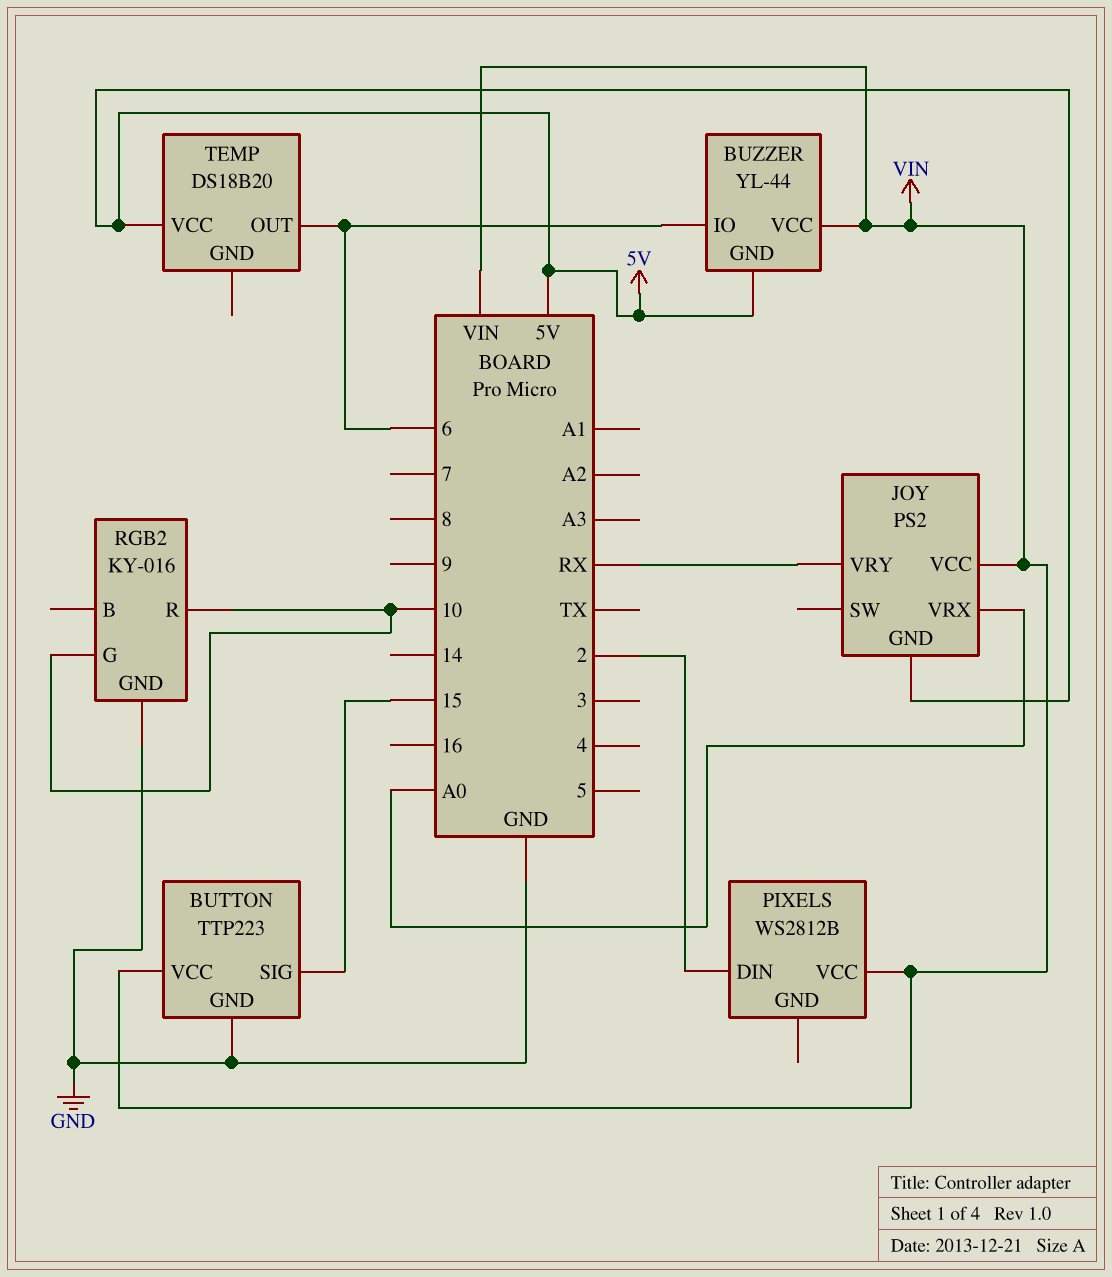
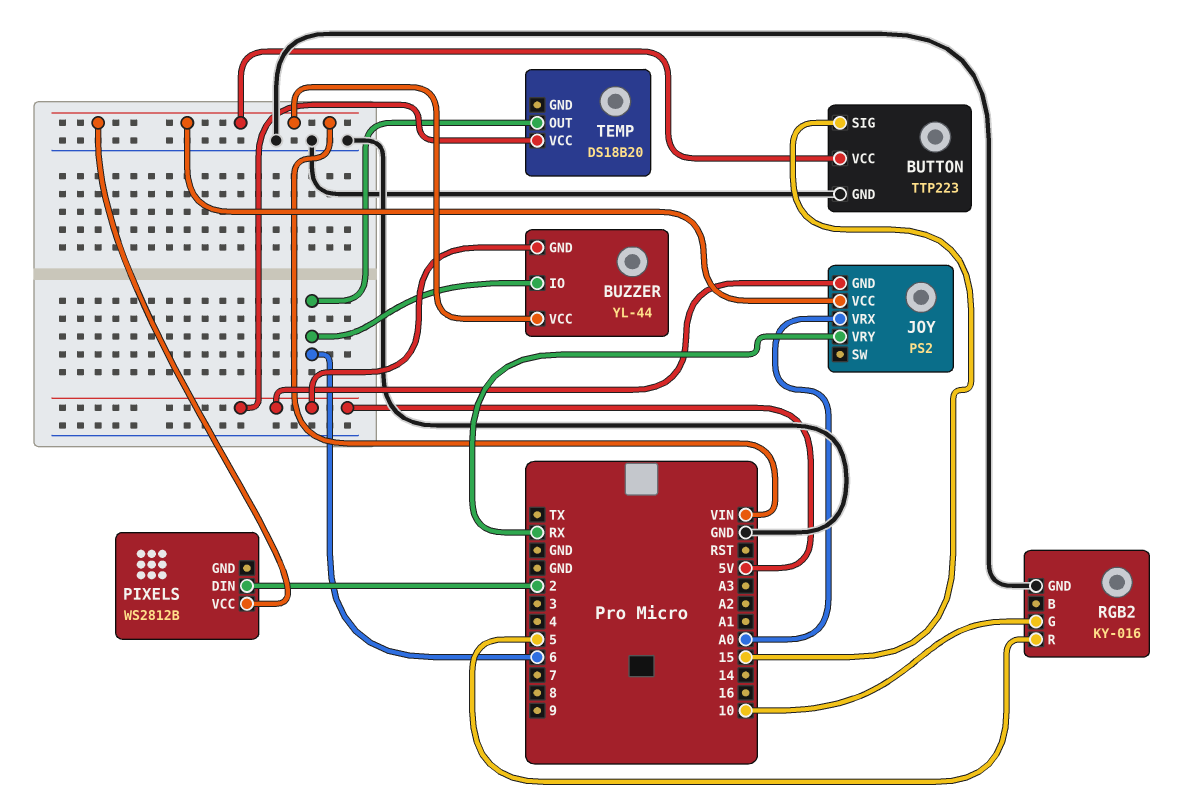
RGB2 pin R: 10 -> 5

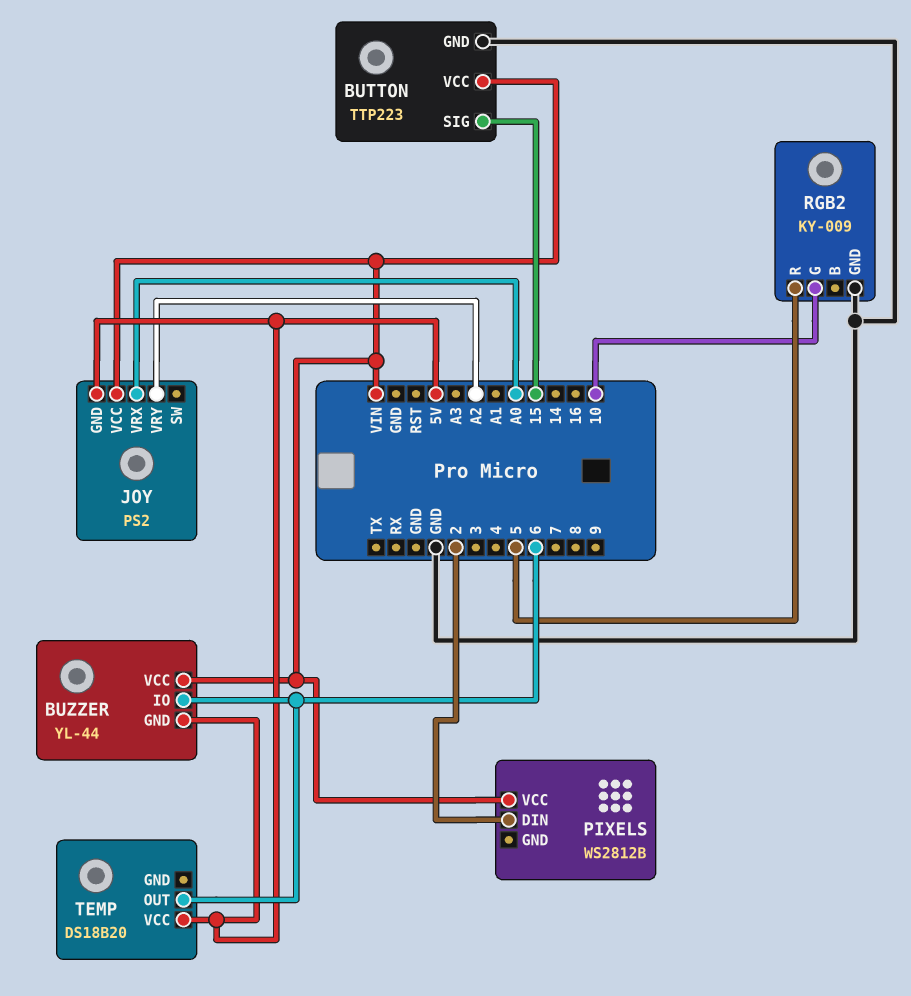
JOY pin VRY: RX -> A2
RGB2: KY-016 -> KY-009

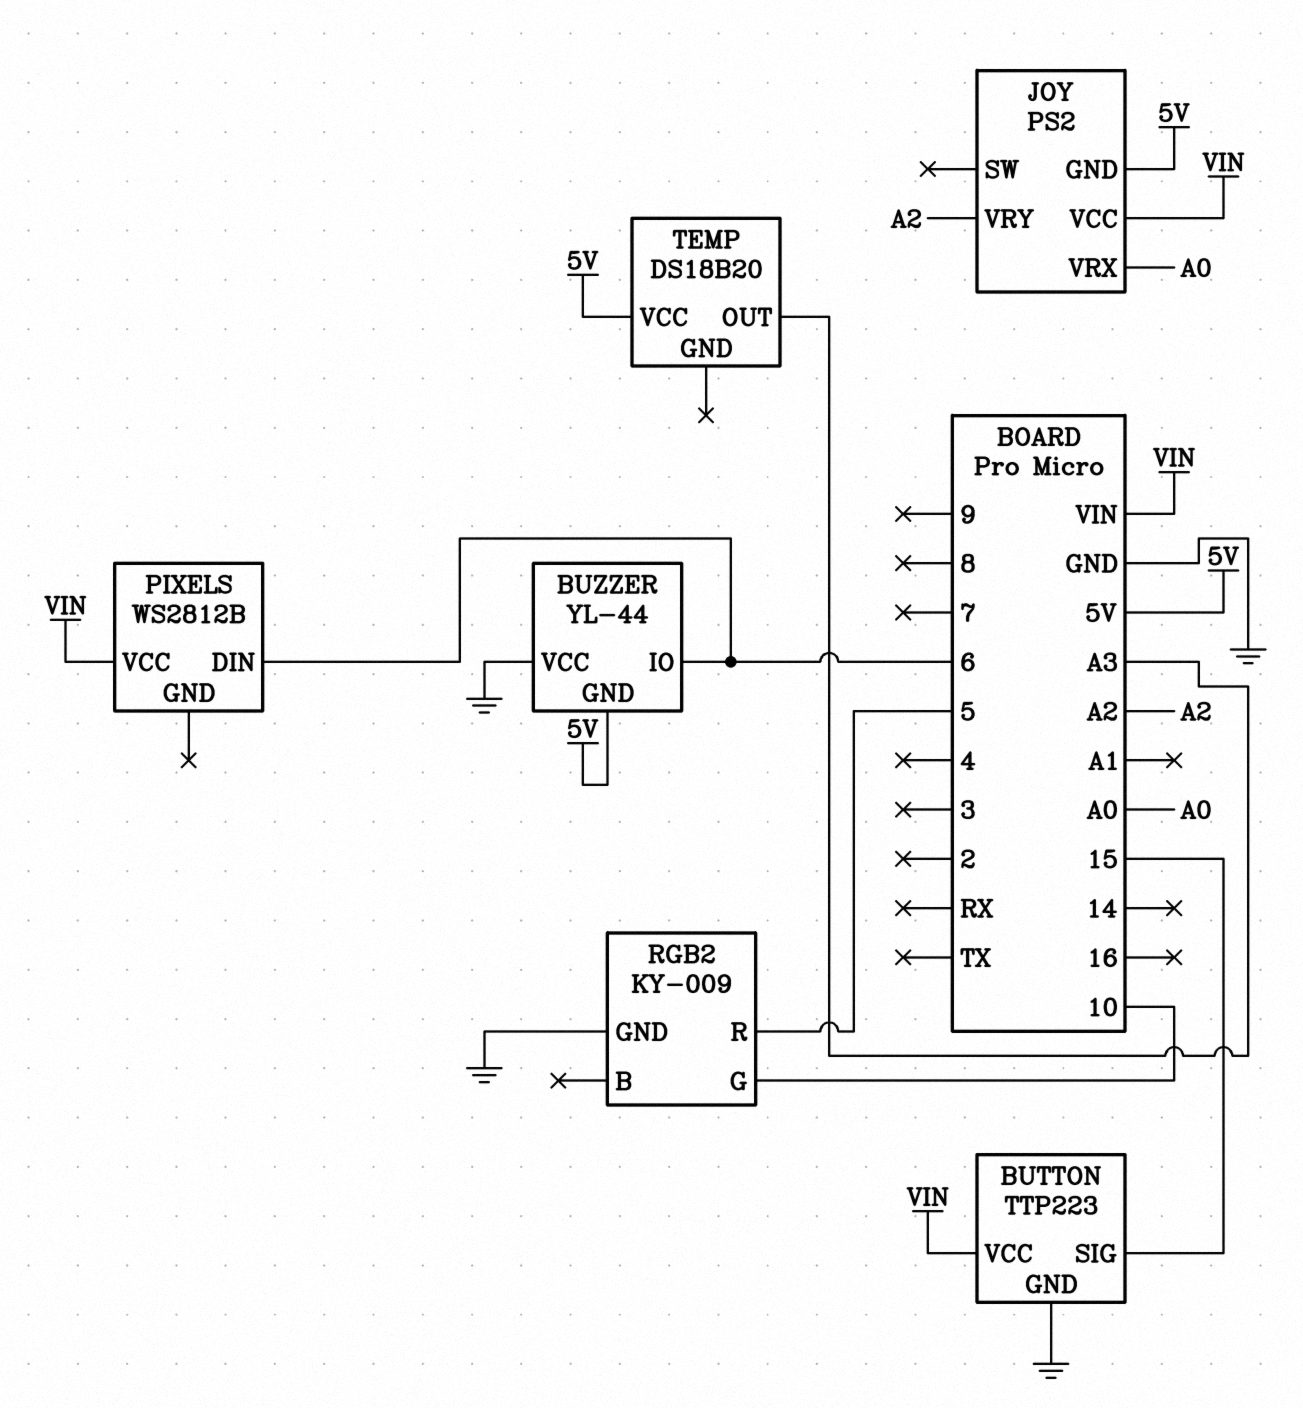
BUZZER pin VCC: VIN -> GND
PIXELS pin DIN: 2 -> 6
TEMP pin OUT: 6 -> A3

